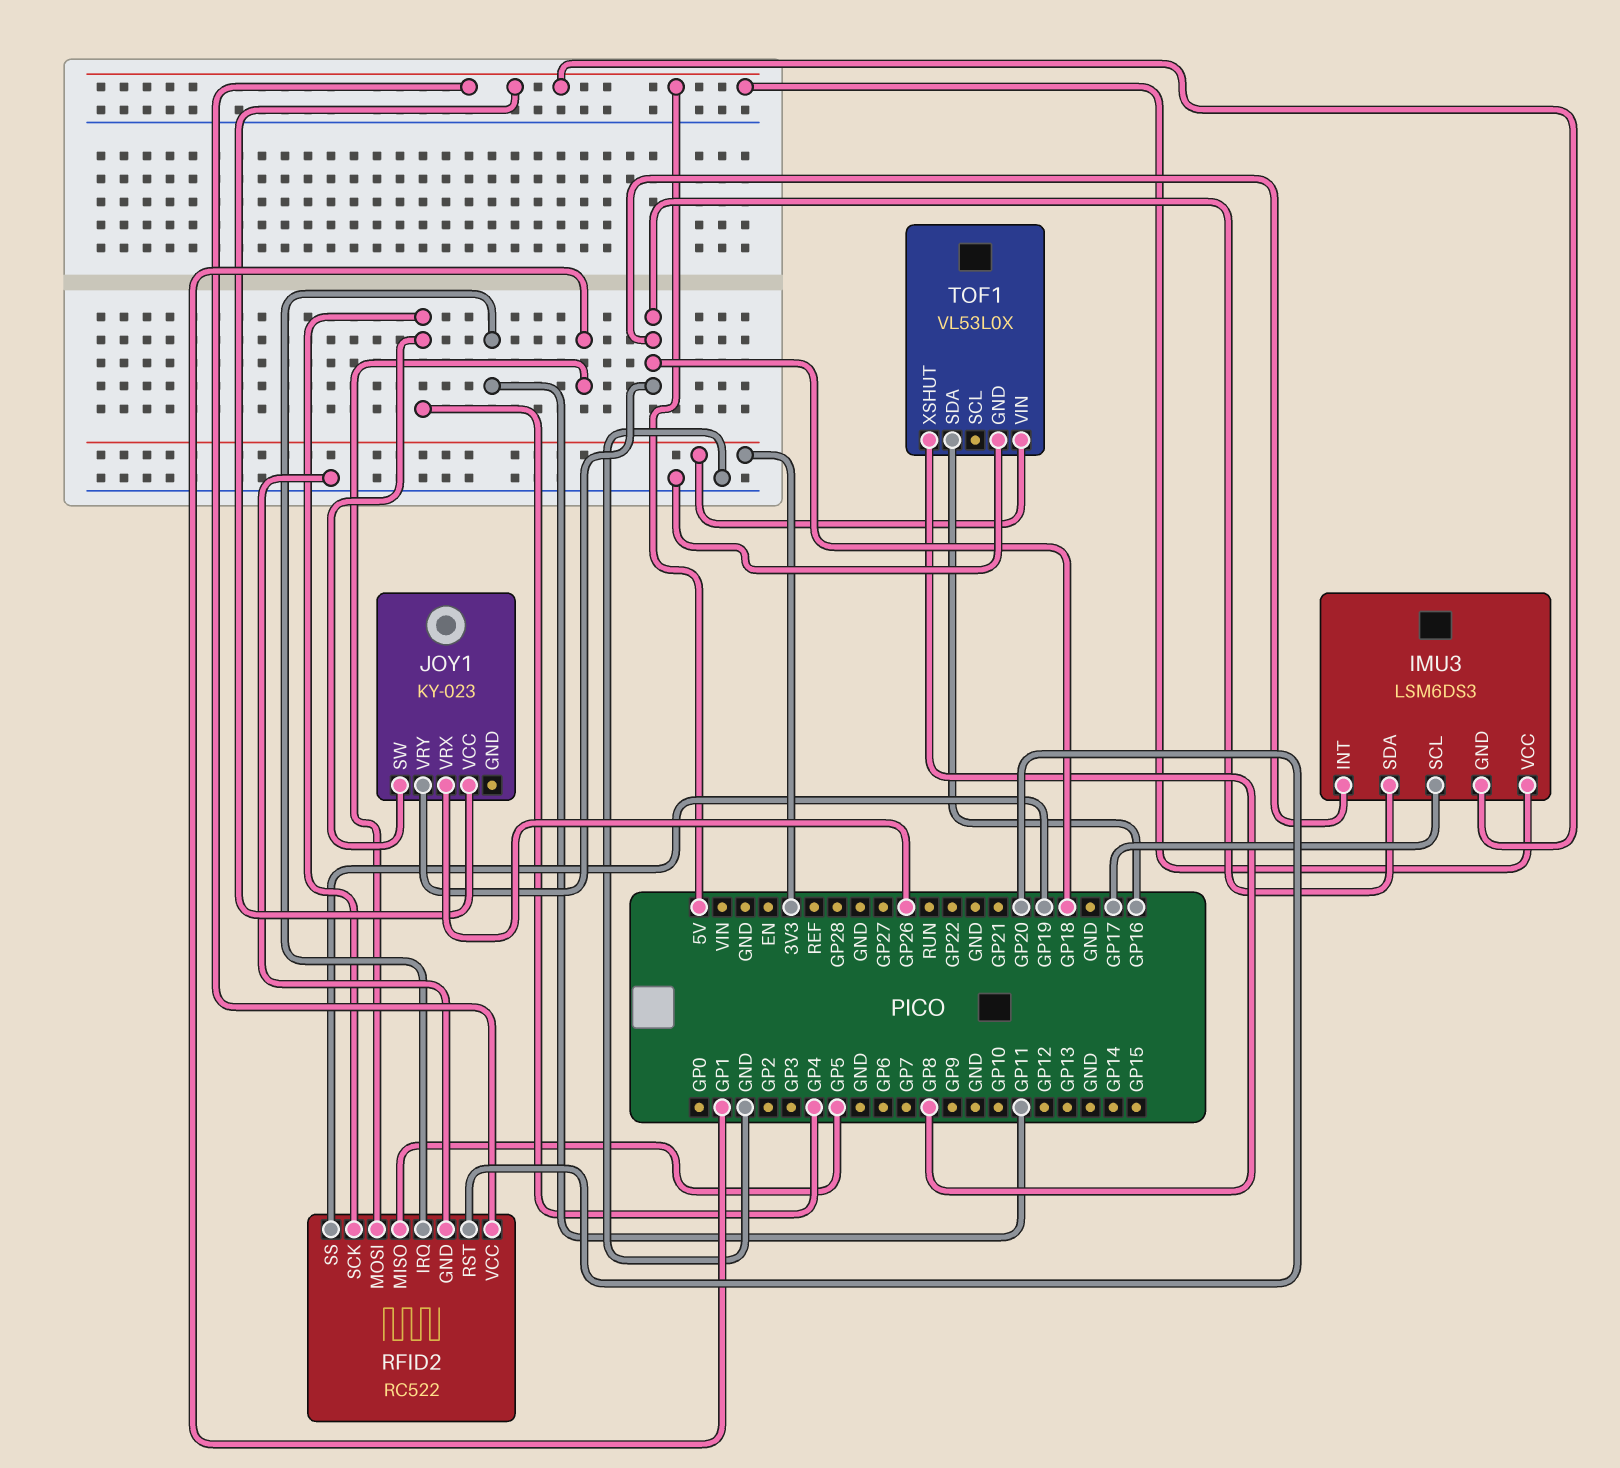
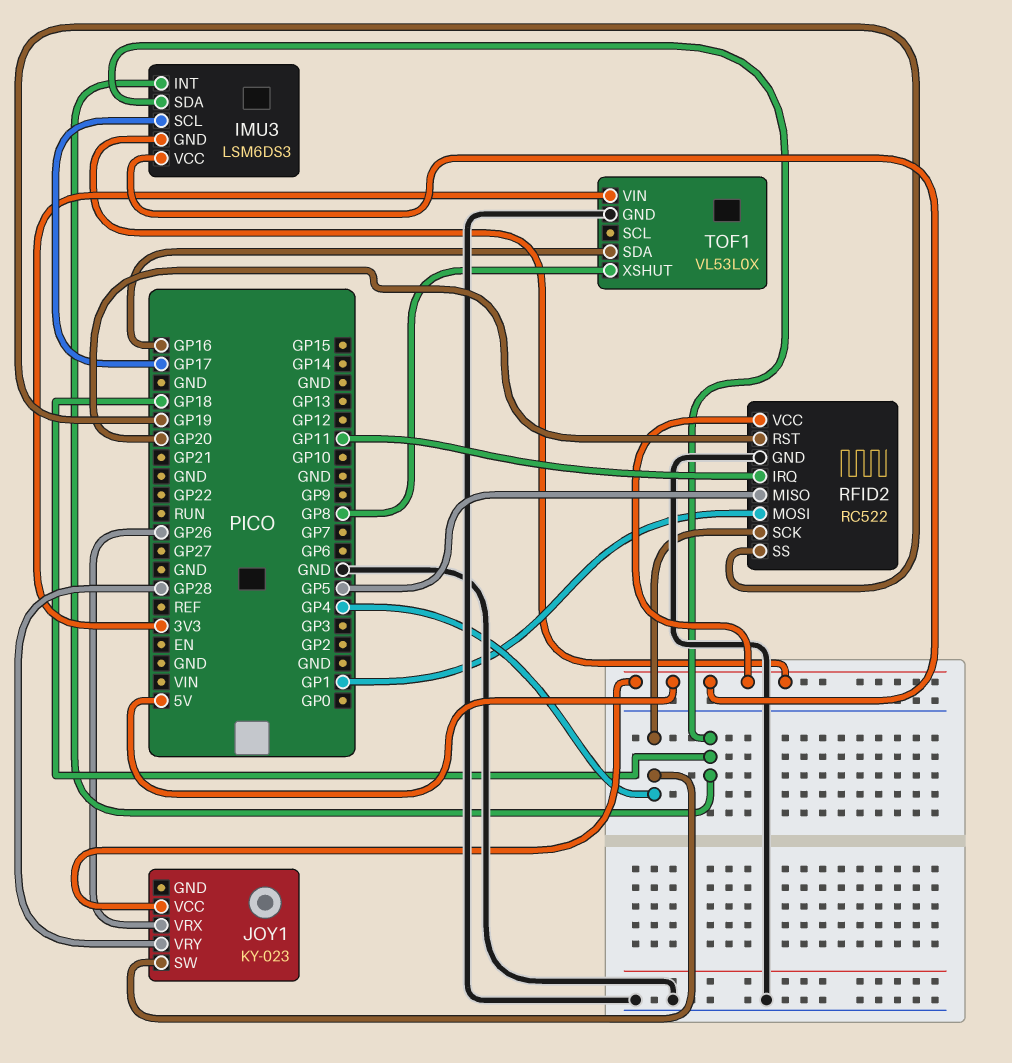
JOY1 pin VRY: GP18 -> GP28

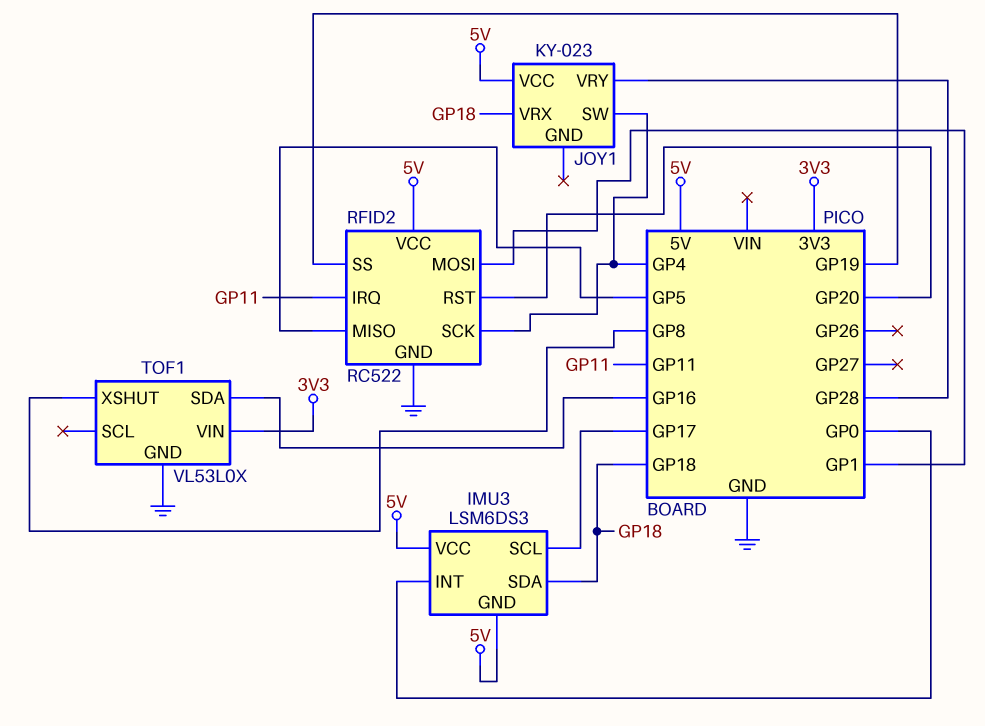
IMU3 pin INT: GP18 -> GP0
JOY1 pin VRX: GP26 -> GP18

